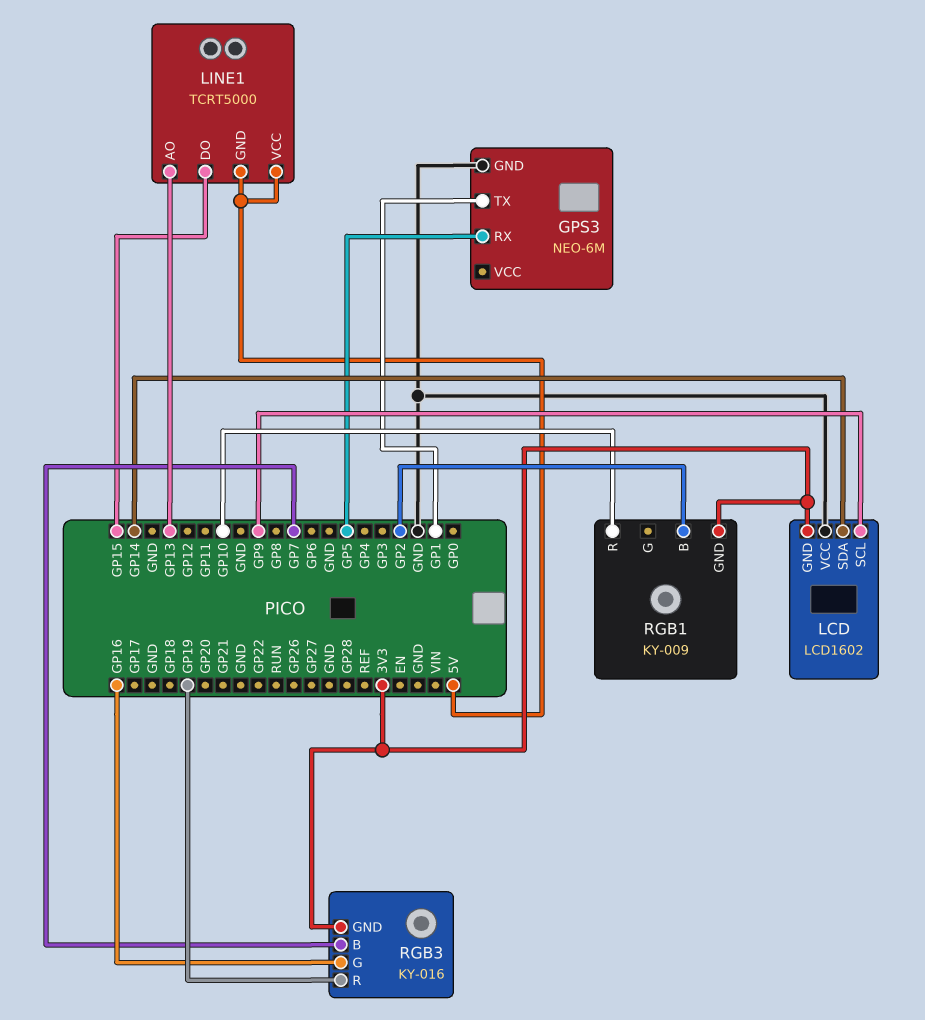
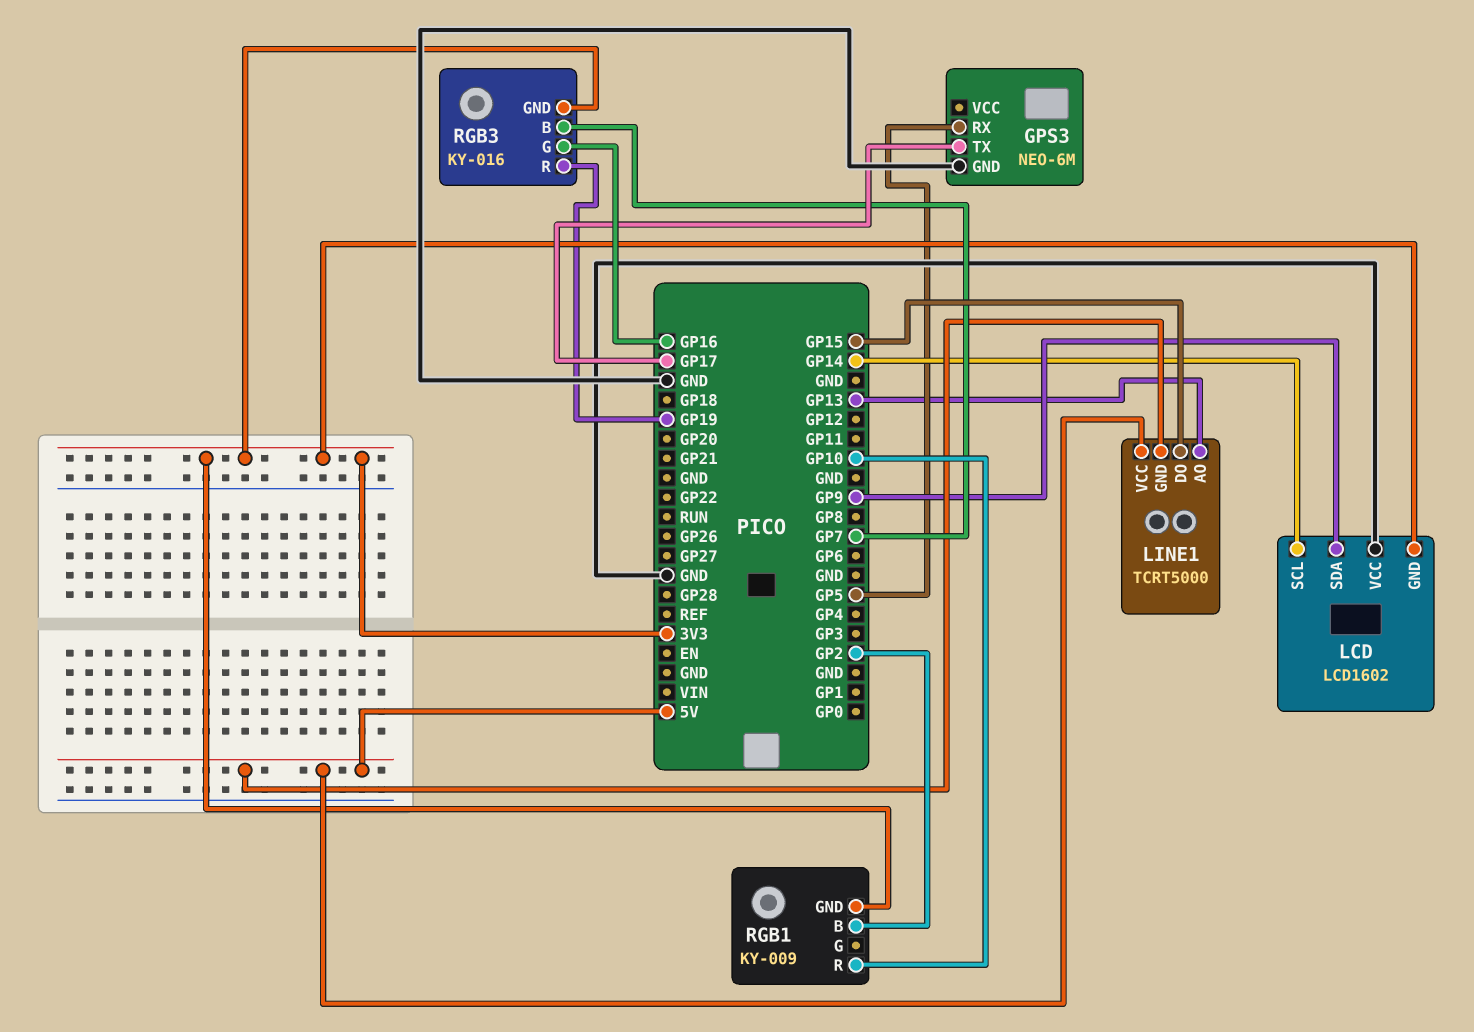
GPS3 pin TX: GP1 -> GP17
LCD pin SCL: GP9 -> GP14
LCD pin SDA: GP14 -> GP9

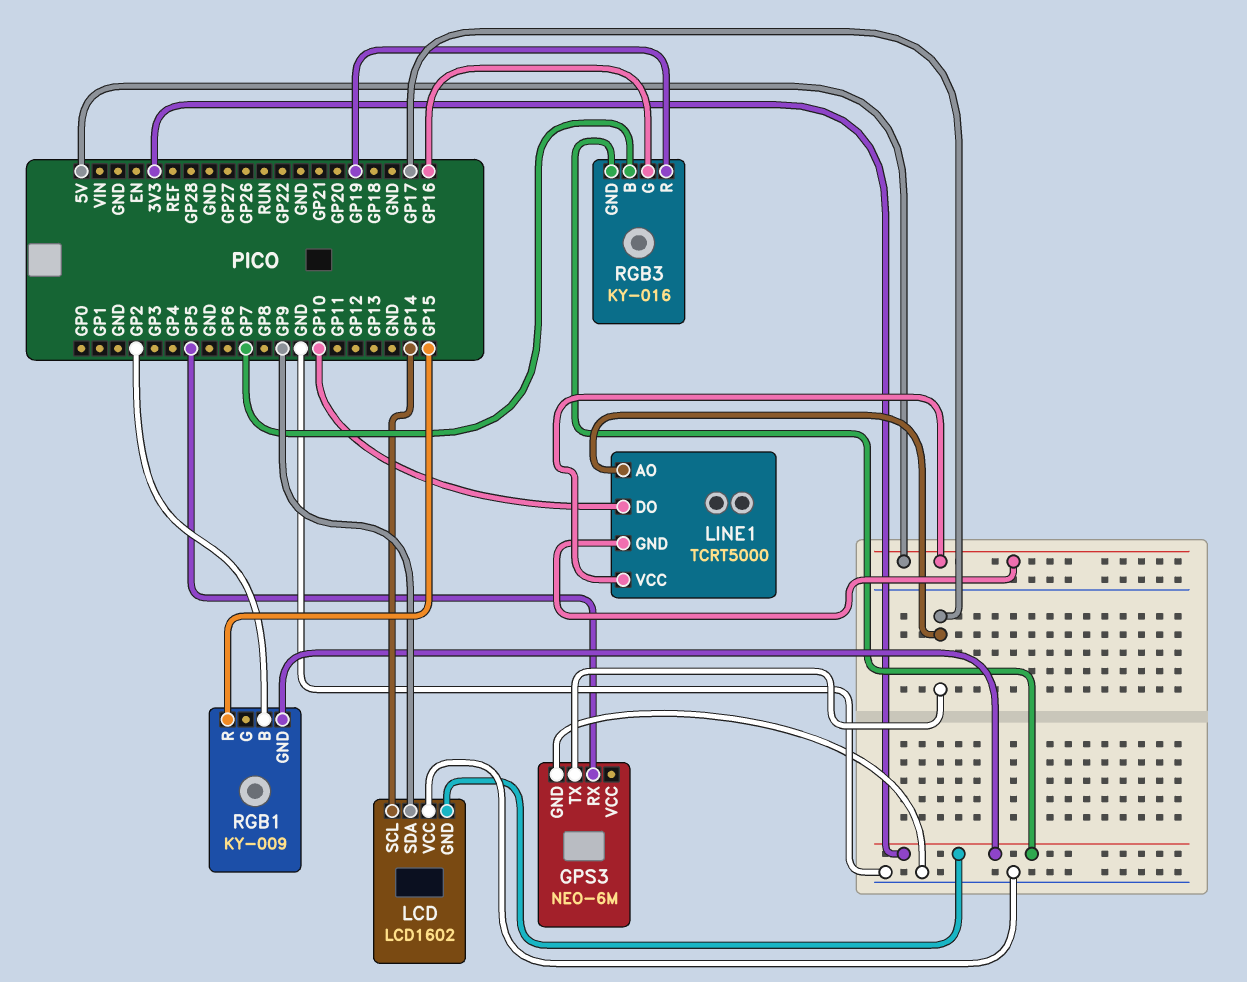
LINE1 pin AO: GP13 -> GP17
LINE1 pin DO: GP15 -> GP10
RGB1 pin R: GP10 -> GP15

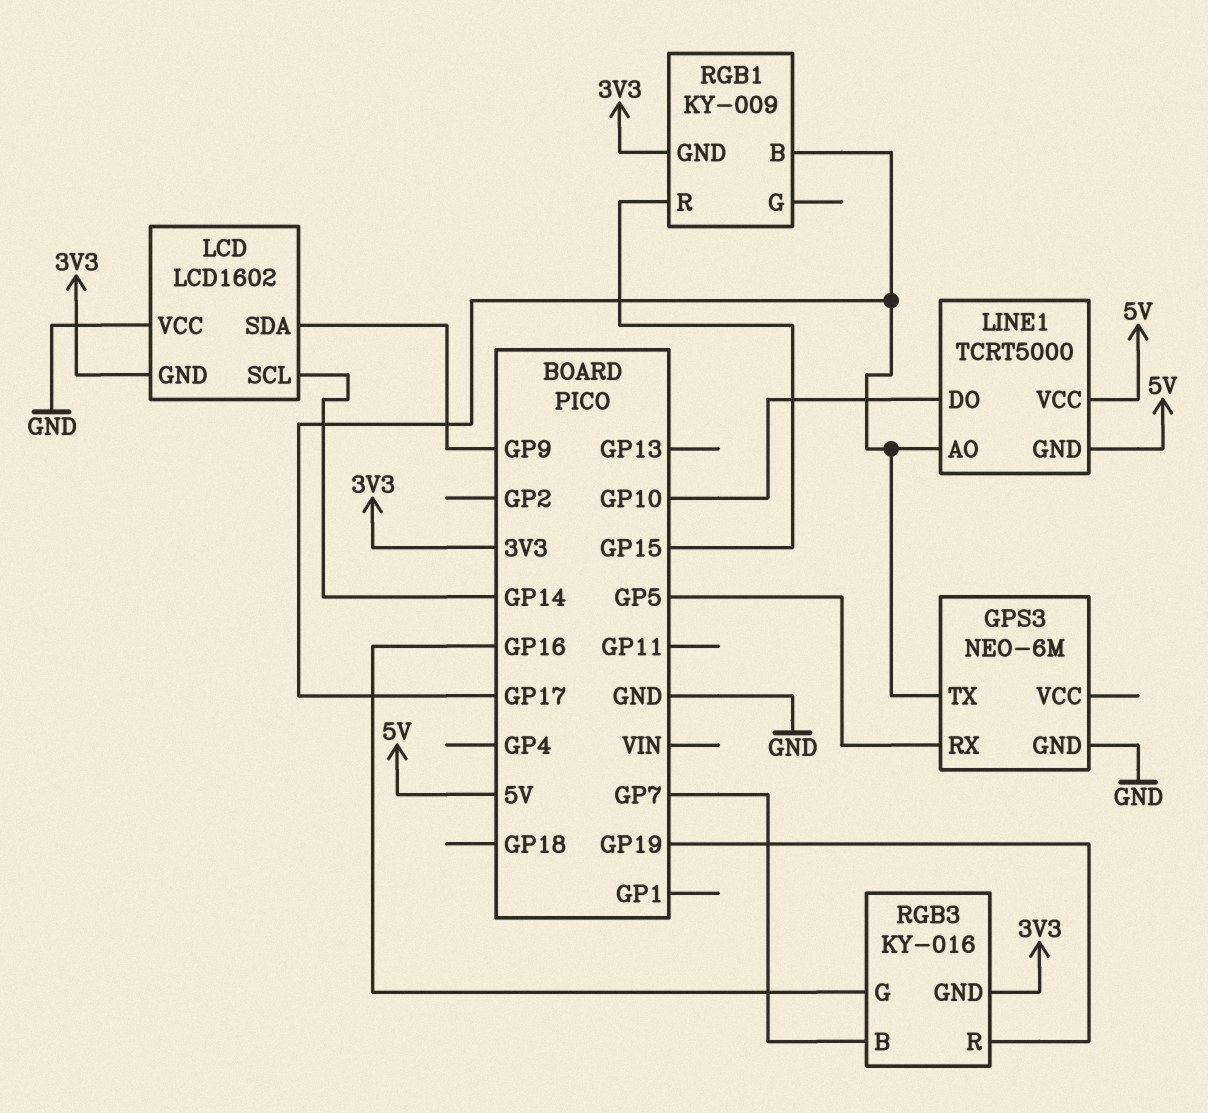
RGB1 pin B: GP2 -> GP17

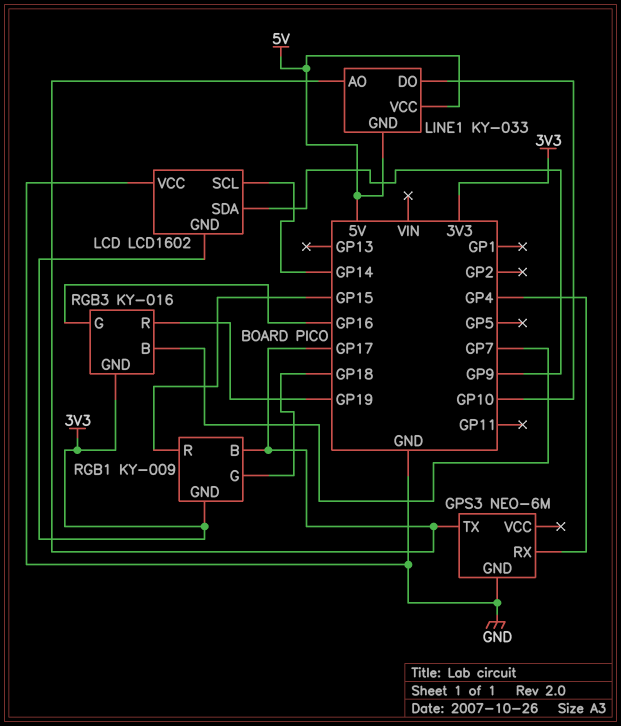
GPS3 pin RX: GP5 -> GP4
LINE1: TCRT5000 -> KY-033
RGB1 pin G: none -> GP18

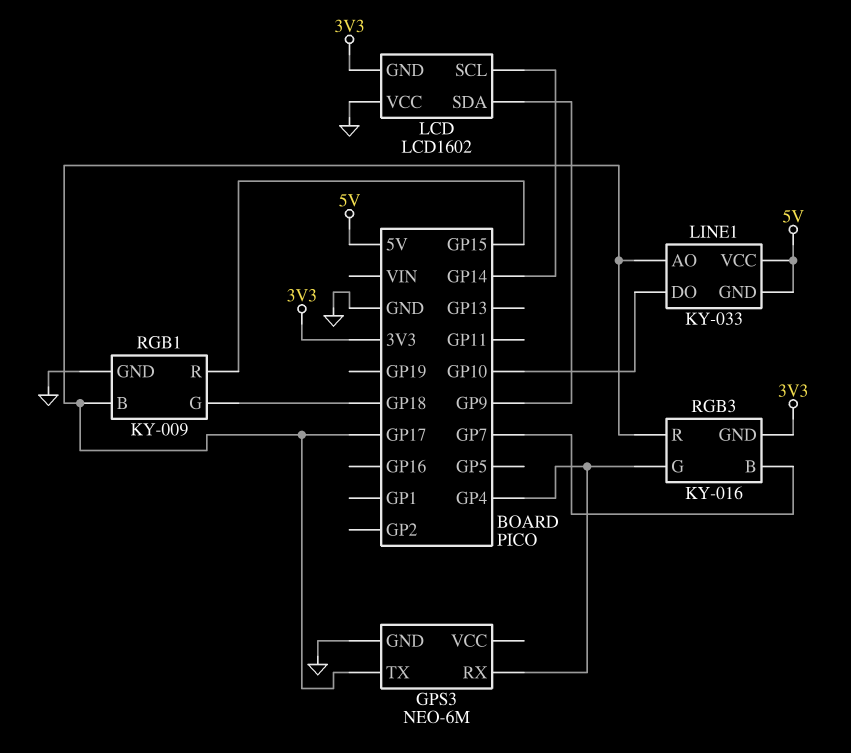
RGB1 pin GND: 3V3 -> GND
RGB3 pin G: GP16 -> GP4
RGB3 pin R: GP19 -> GP17

